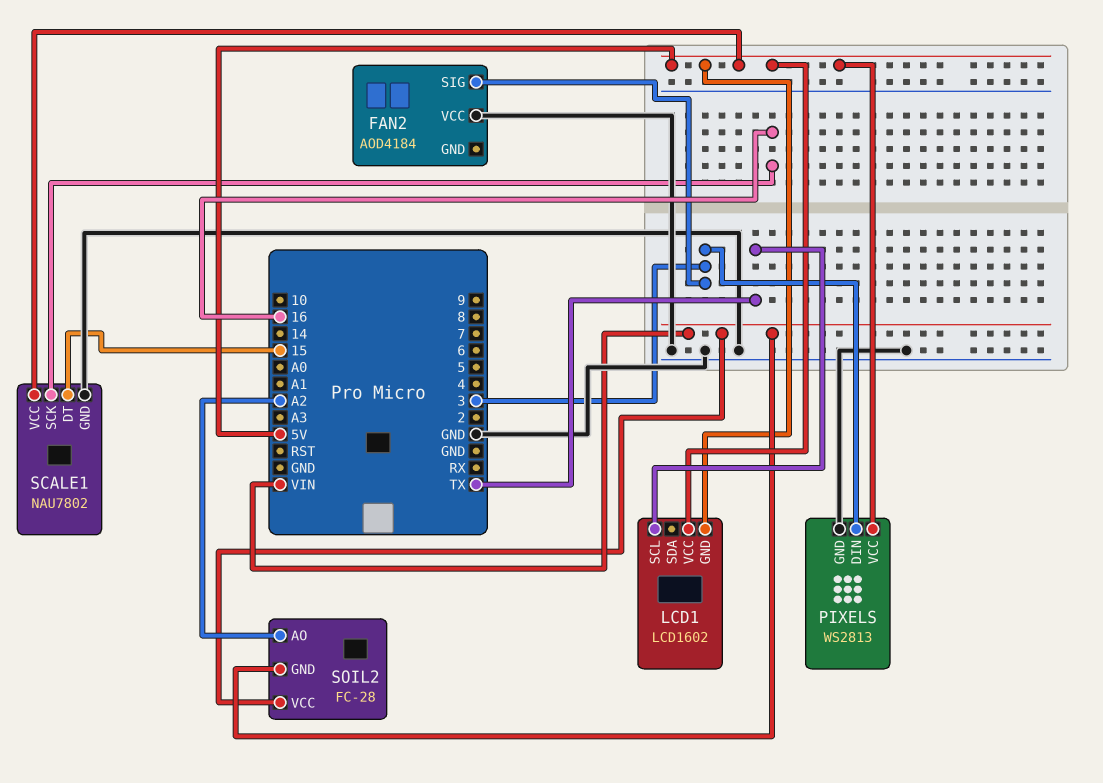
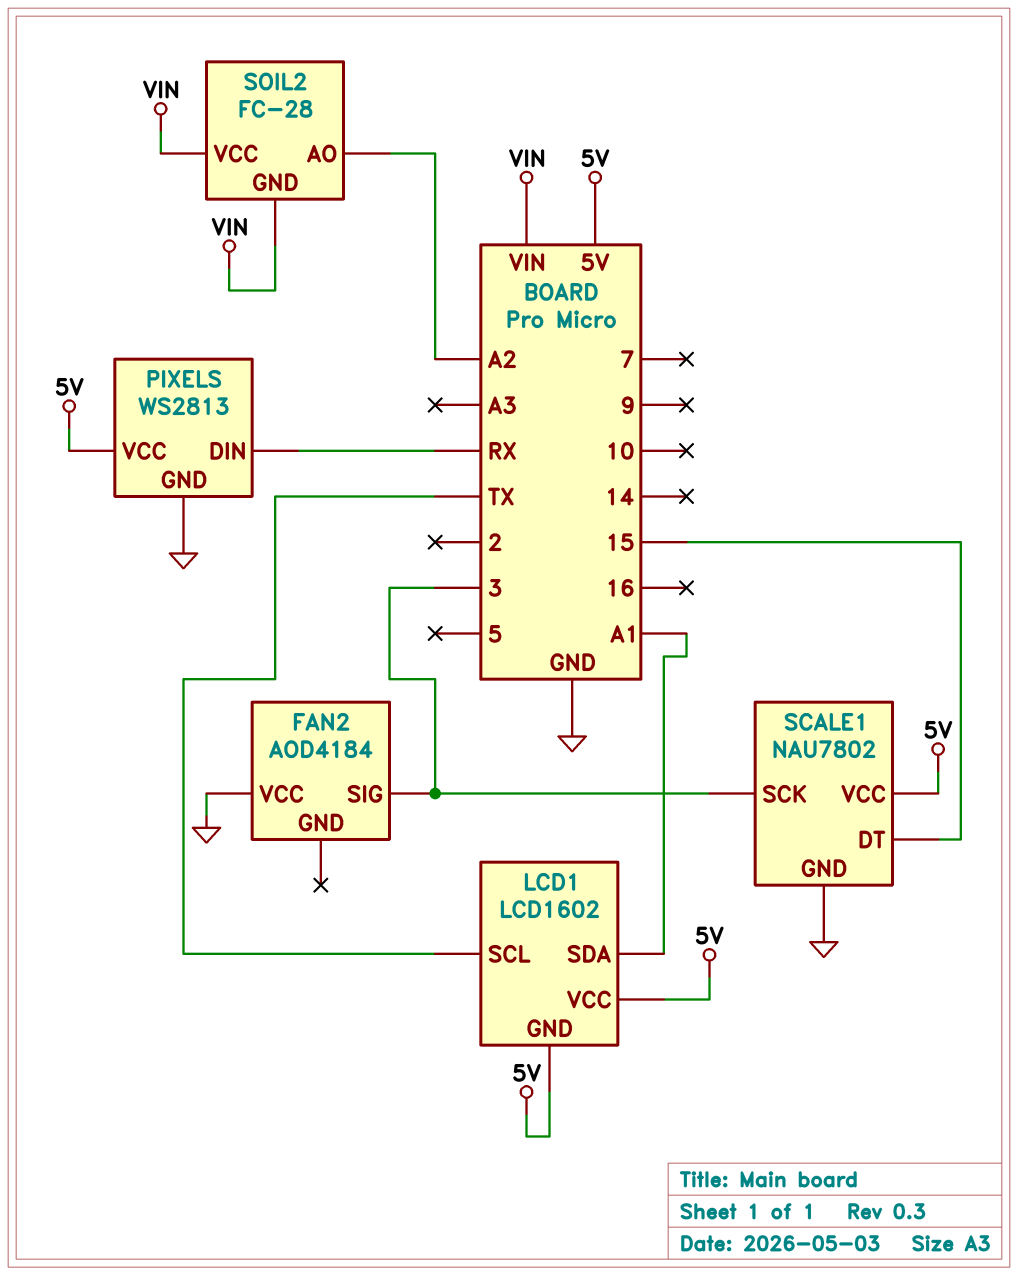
LCD1 pin SDA: none -> A1
PIXELS pin DIN: 3 -> RX
SCALE1 pin SCK: 16 -> 3

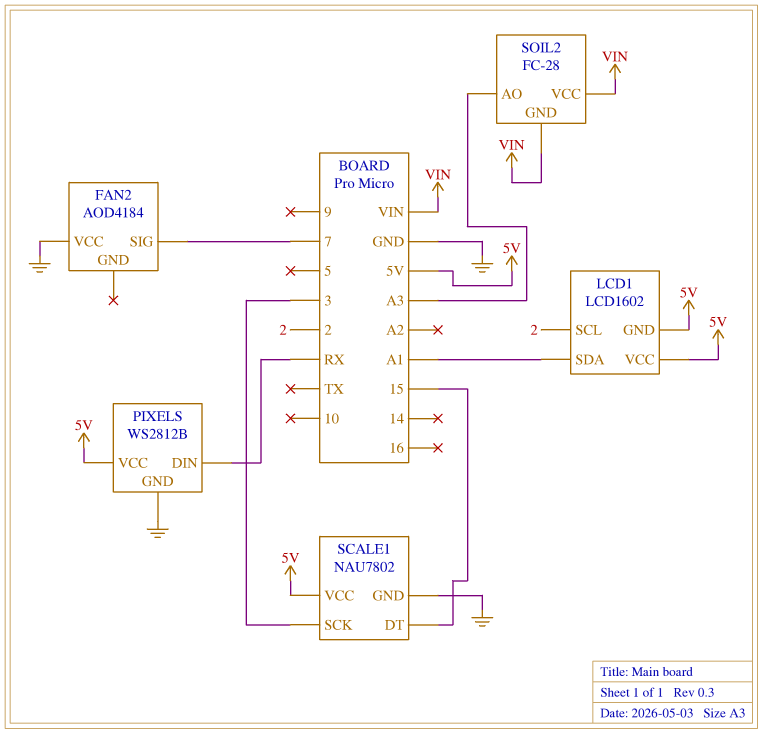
FAN2 pin SIG: 3 -> 7
LCD1 pin SCL: TX -> 2
PIXELS: WS2813 -> WS2812B
SOIL2 pin AO: A2 -> A3

